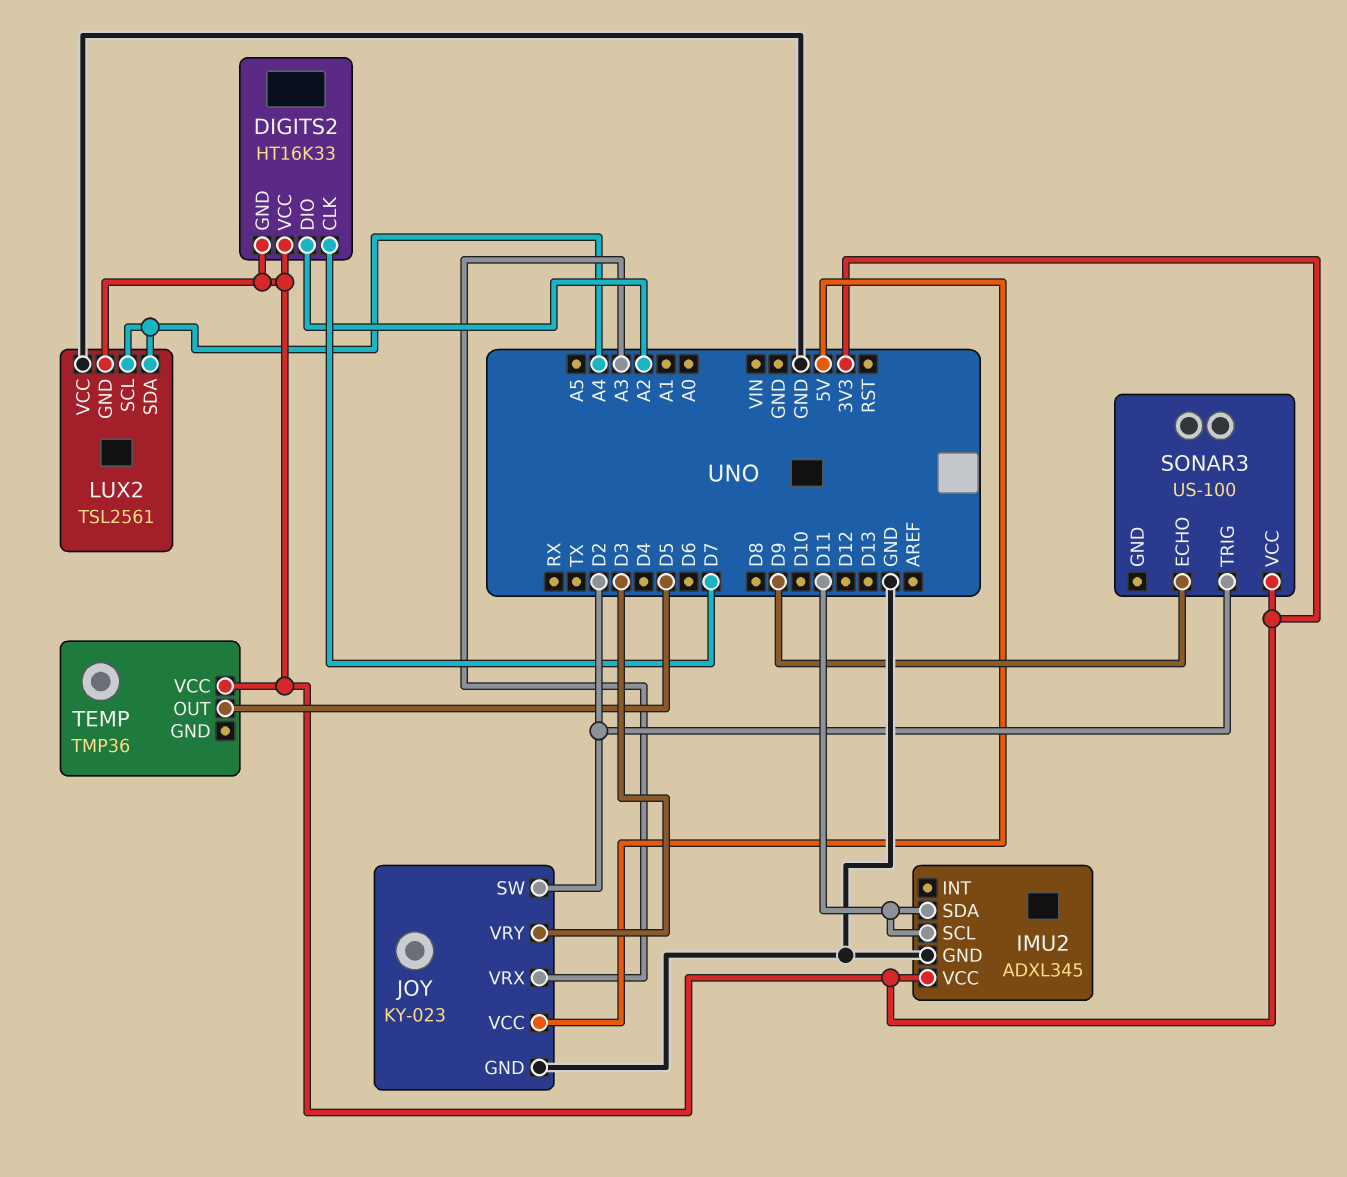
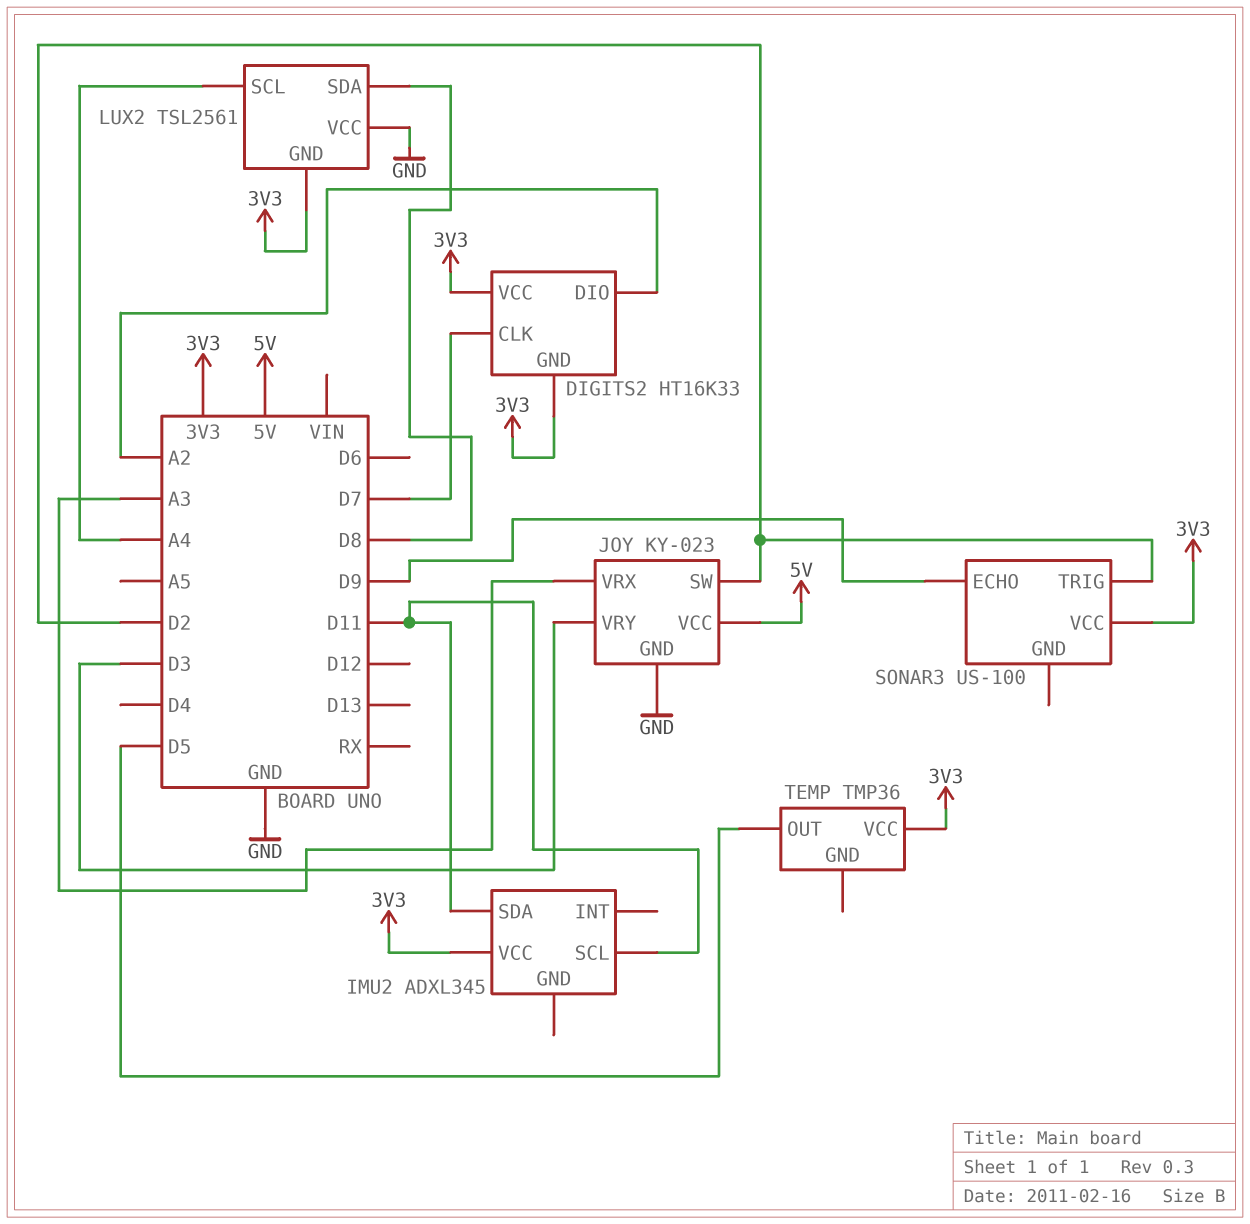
IMU2 pin GND: GND -> none
LUX2 pin SDA: A4 -> D8

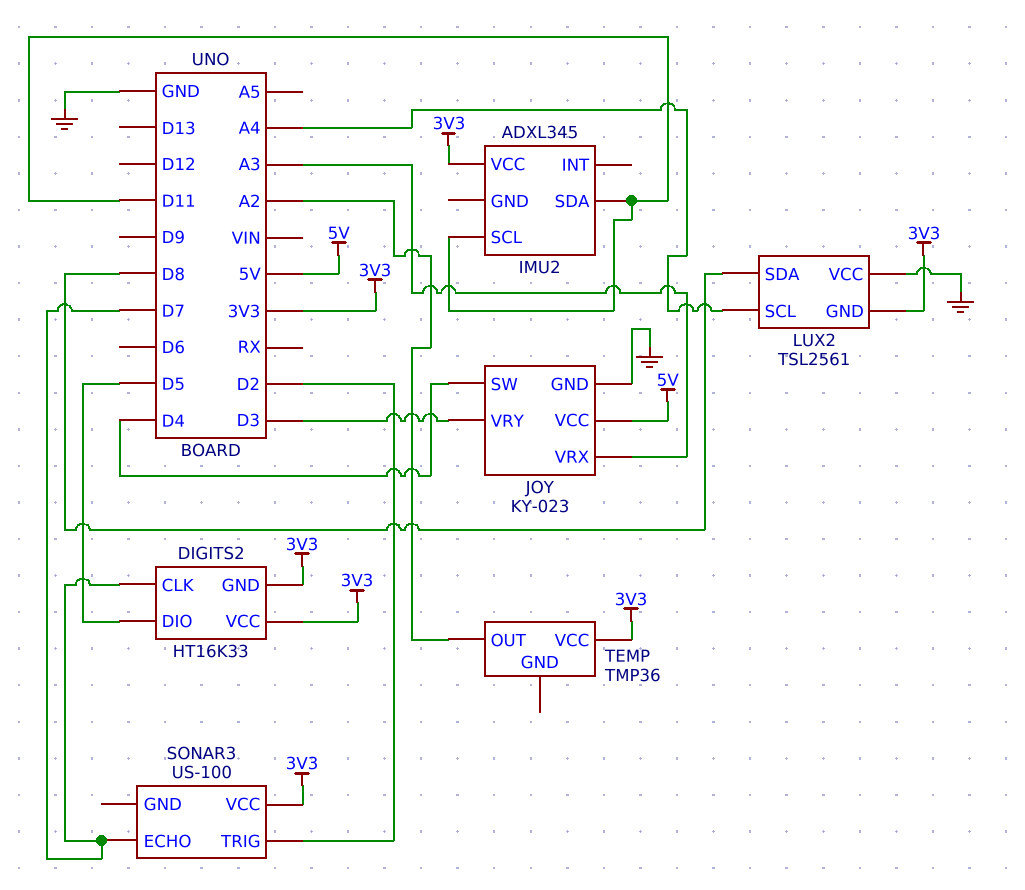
DIGITS2 pin DIO: A2 -> D5
JOY pin SW: D2 -> D4
SONAR3 pin ECHO: D9 -> D7
TEMP pin OUT: D5 -> A2

